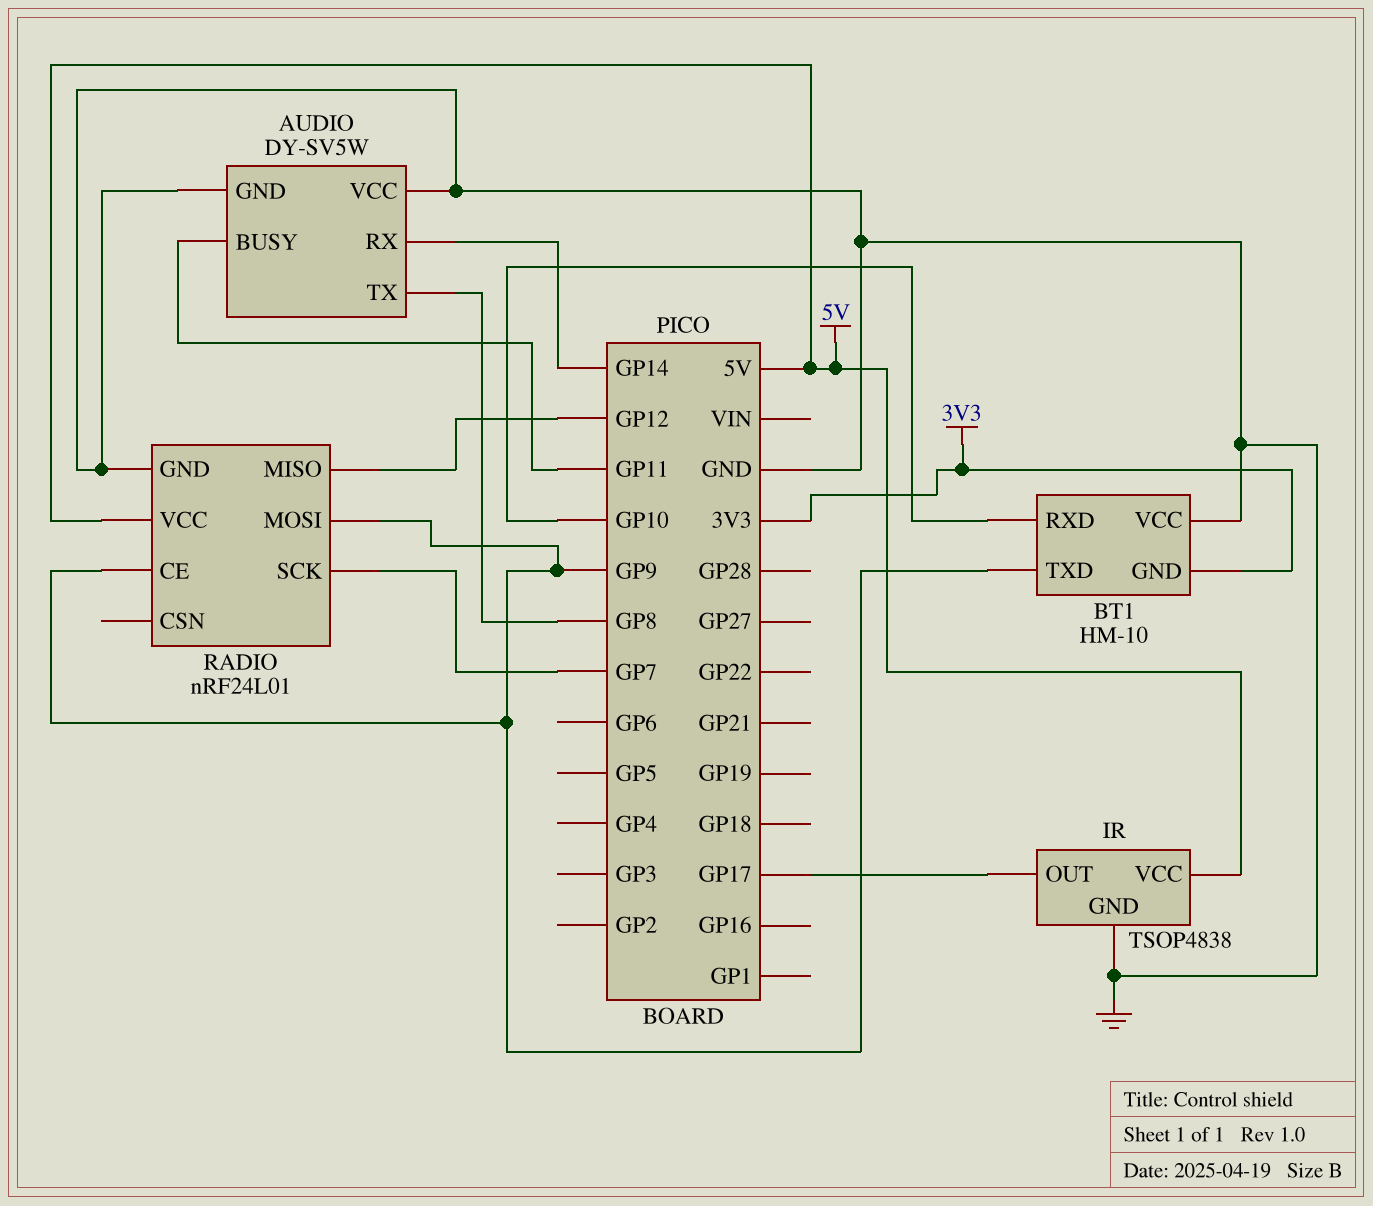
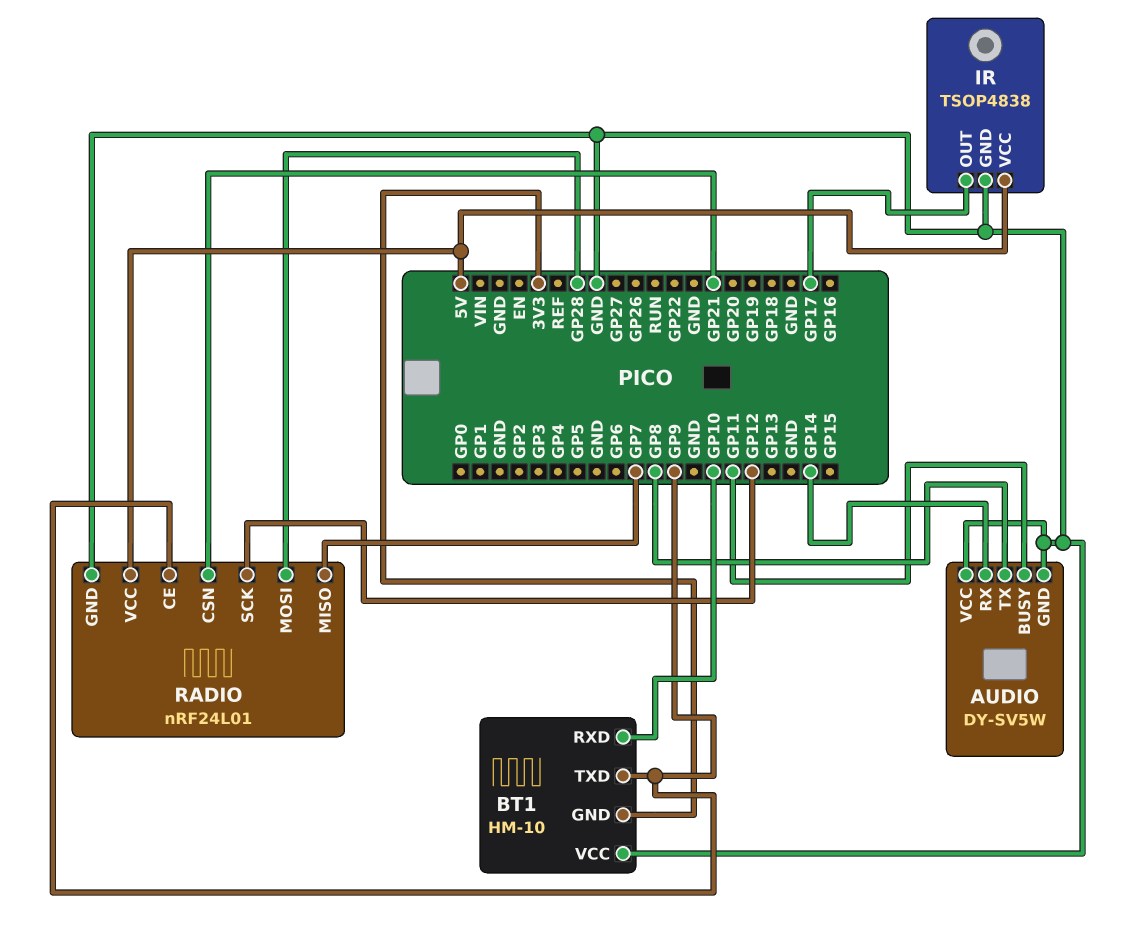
RADIO pin CSN: none -> GP21
RADIO pin MISO: GP12 -> GP7
RADIO pin MOSI: GP9 -> GP28
RADIO pin SCK: GP7 -> GP12

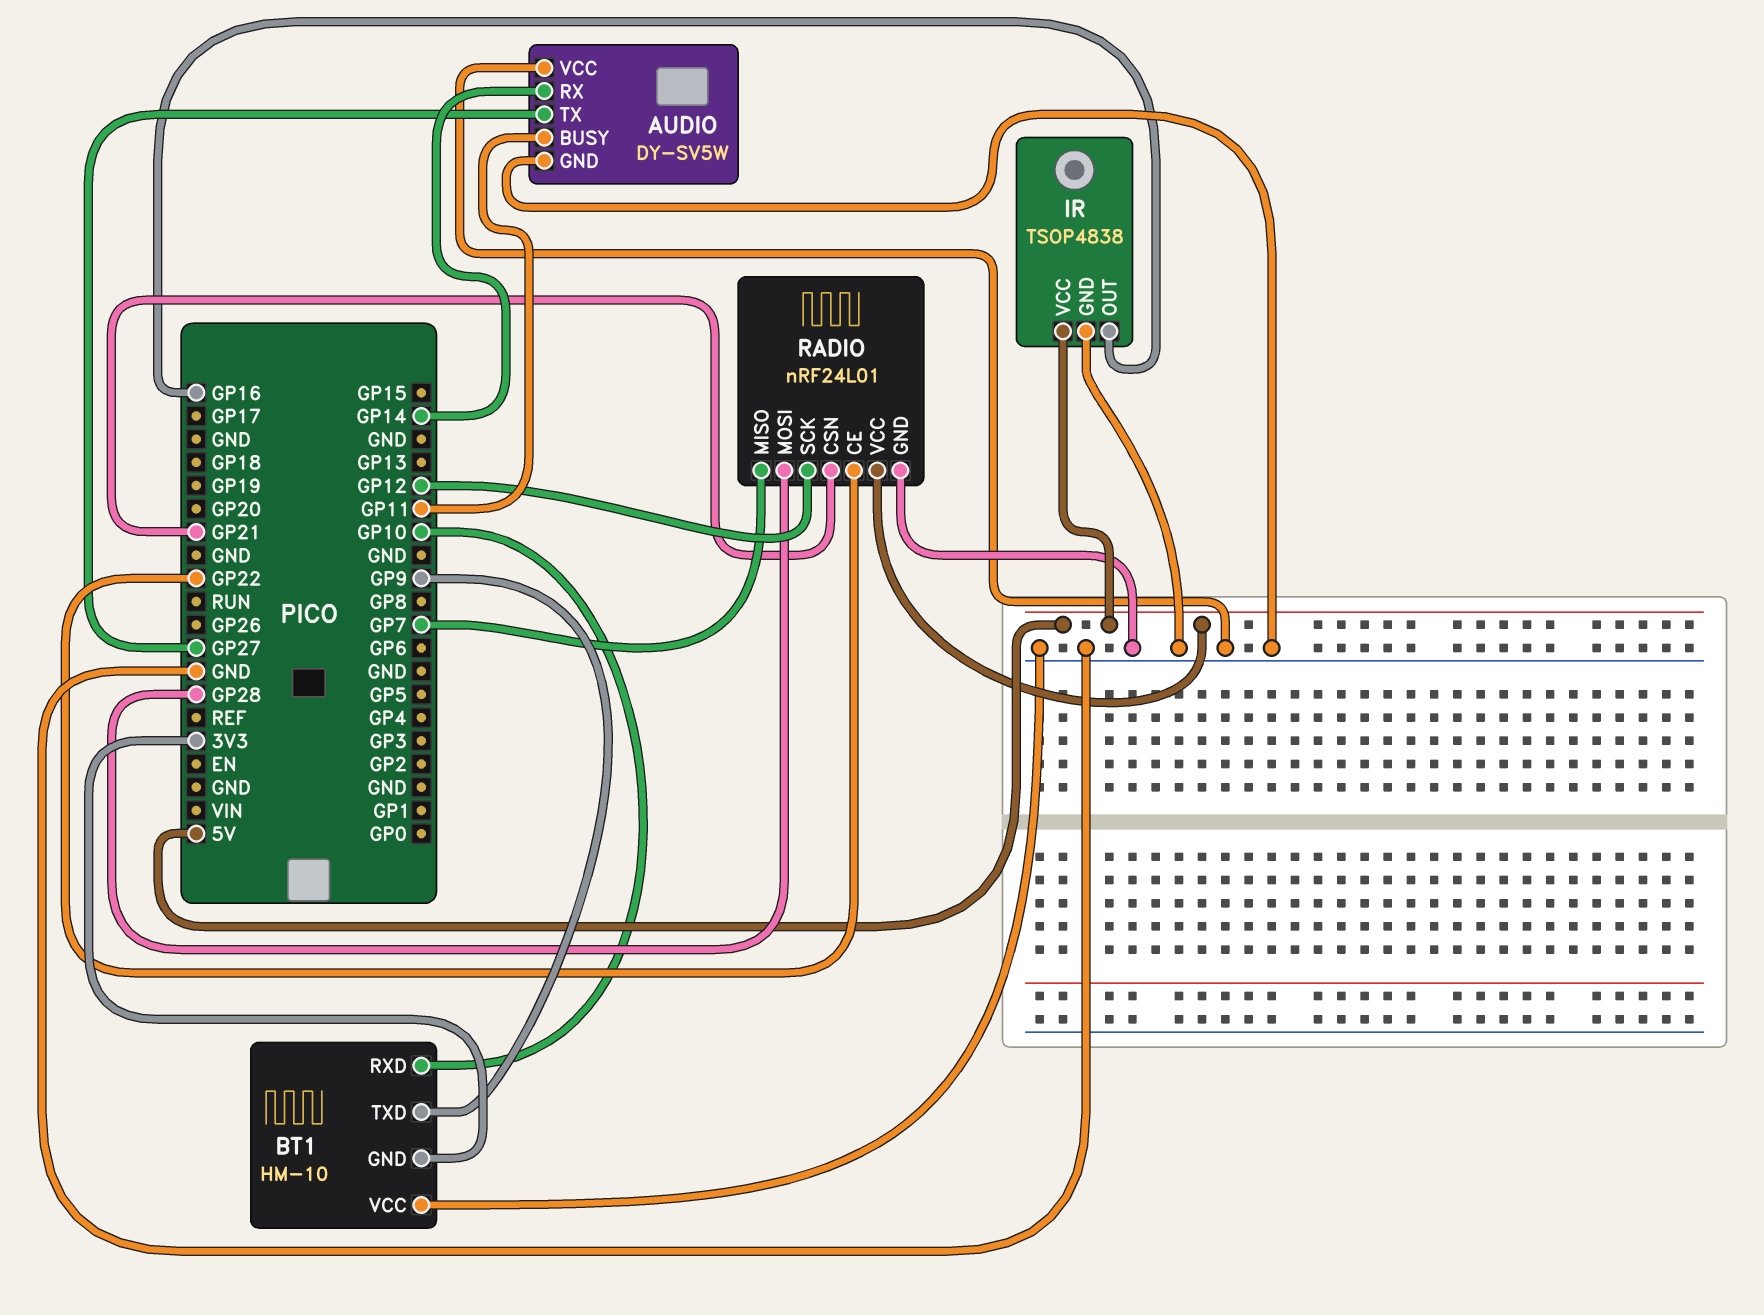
AUDIO pin TX: GP8 -> GP27
IR pin OUT: GP17 -> GP16
RADIO pin CE: GP9 -> GP22

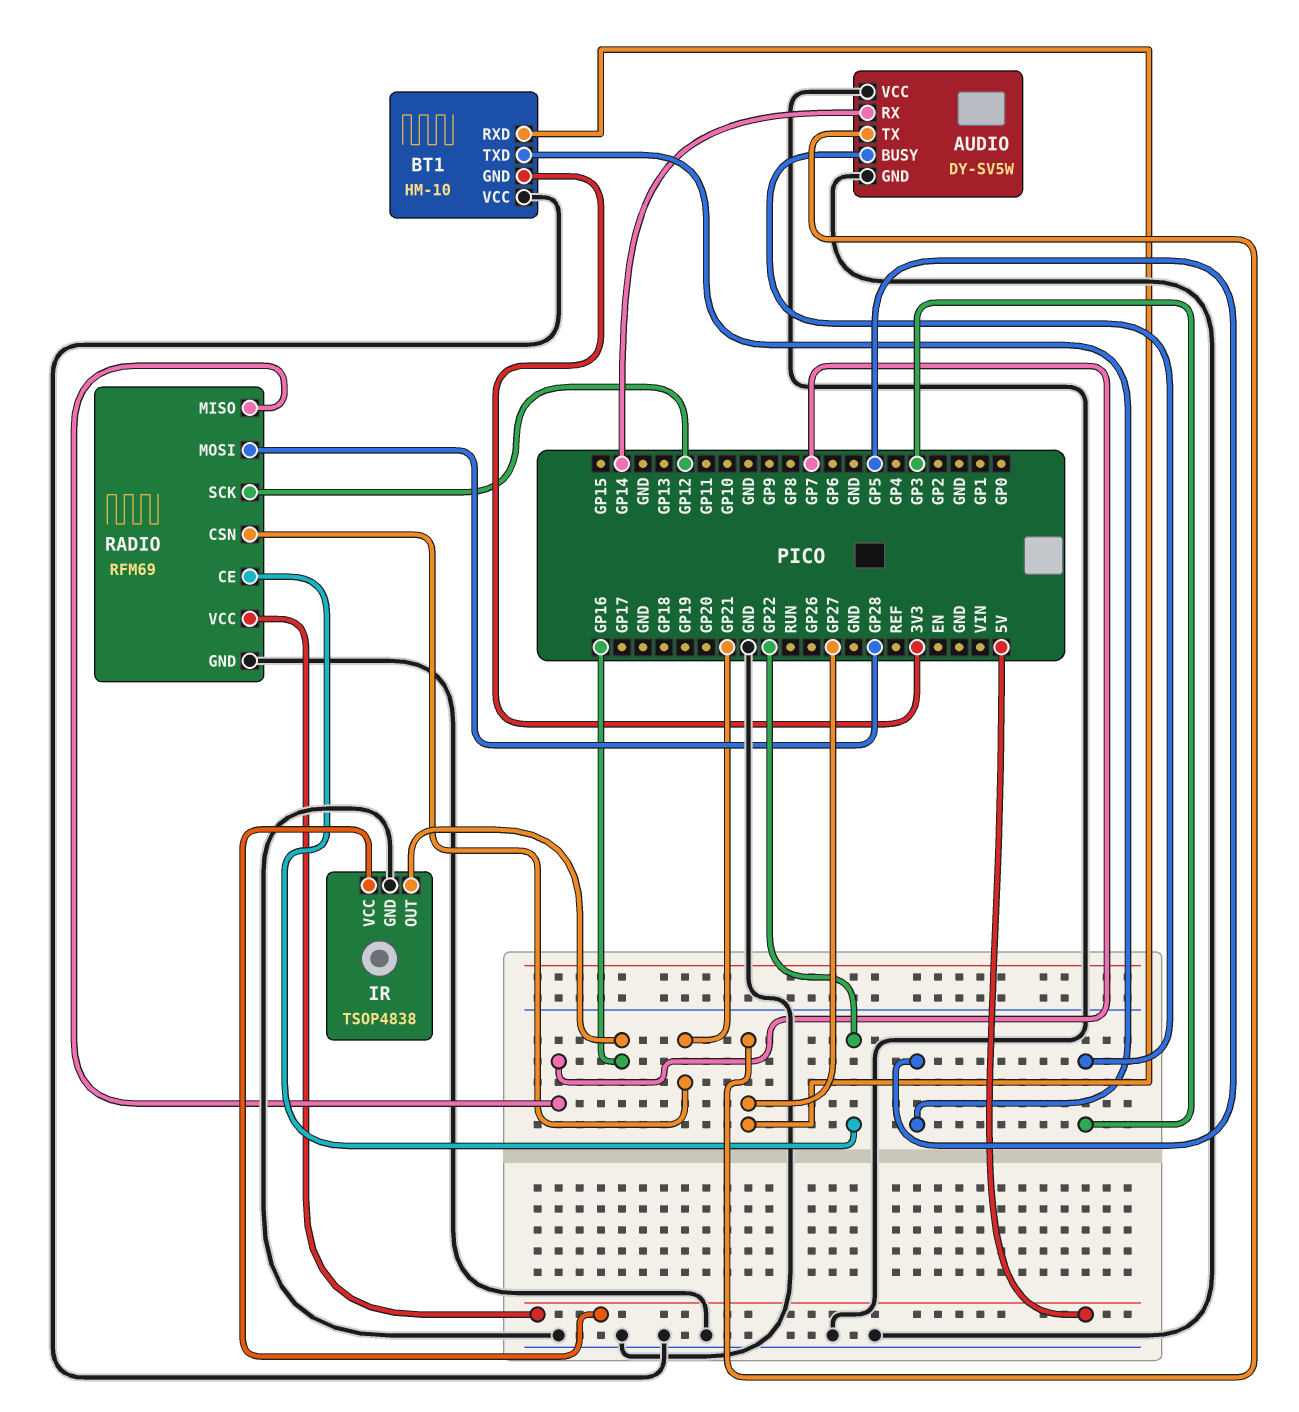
AUDIO pin BUSY: GP11 -> GP3
BT1 pin RXD: GP10 -> GP27
BT1 pin TXD: GP9 -> GP5
RADIO: nRF24L01 -> RFM69

